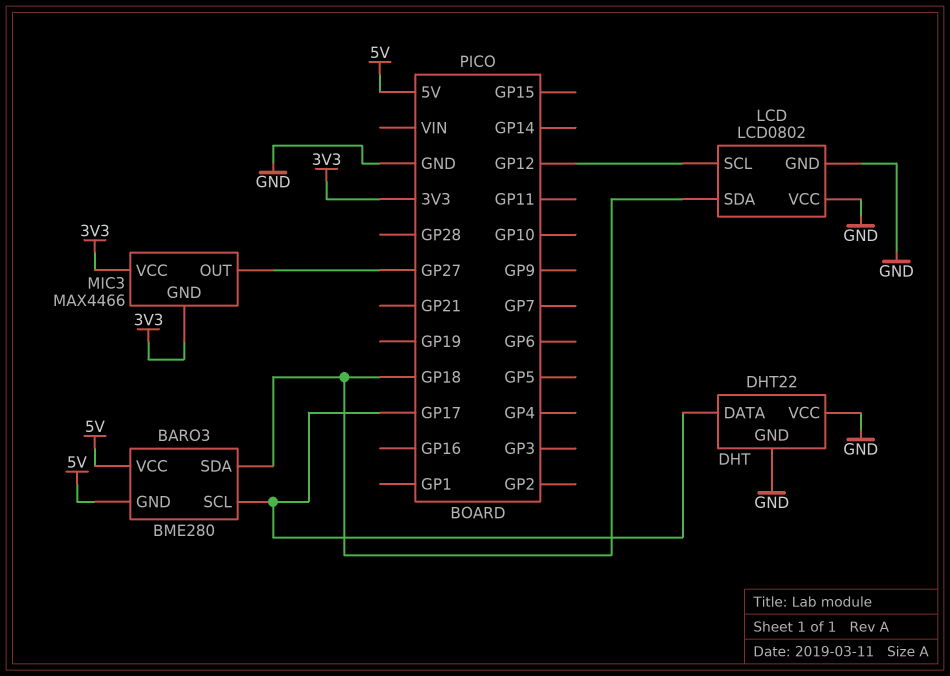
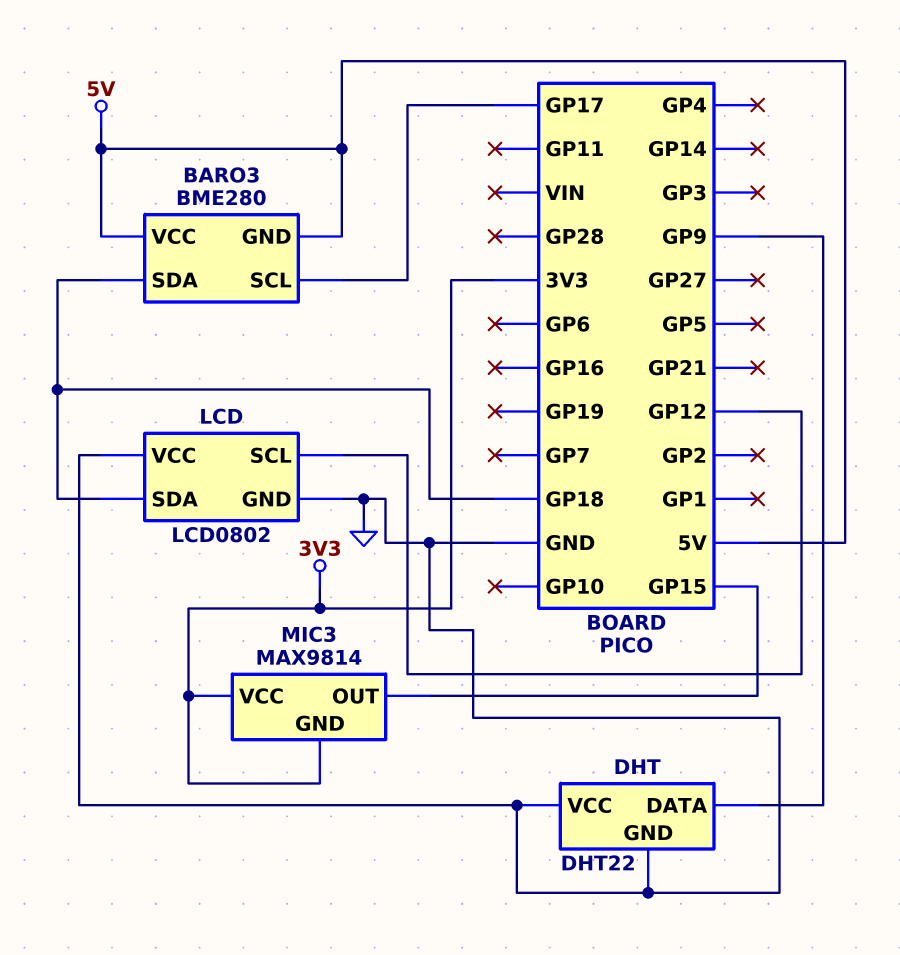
DHT pin DATA: GP17 -> GP9
MIC3: MAX4466 -> MAX9814
MIC3 pin OUT: GP27 -> GP15

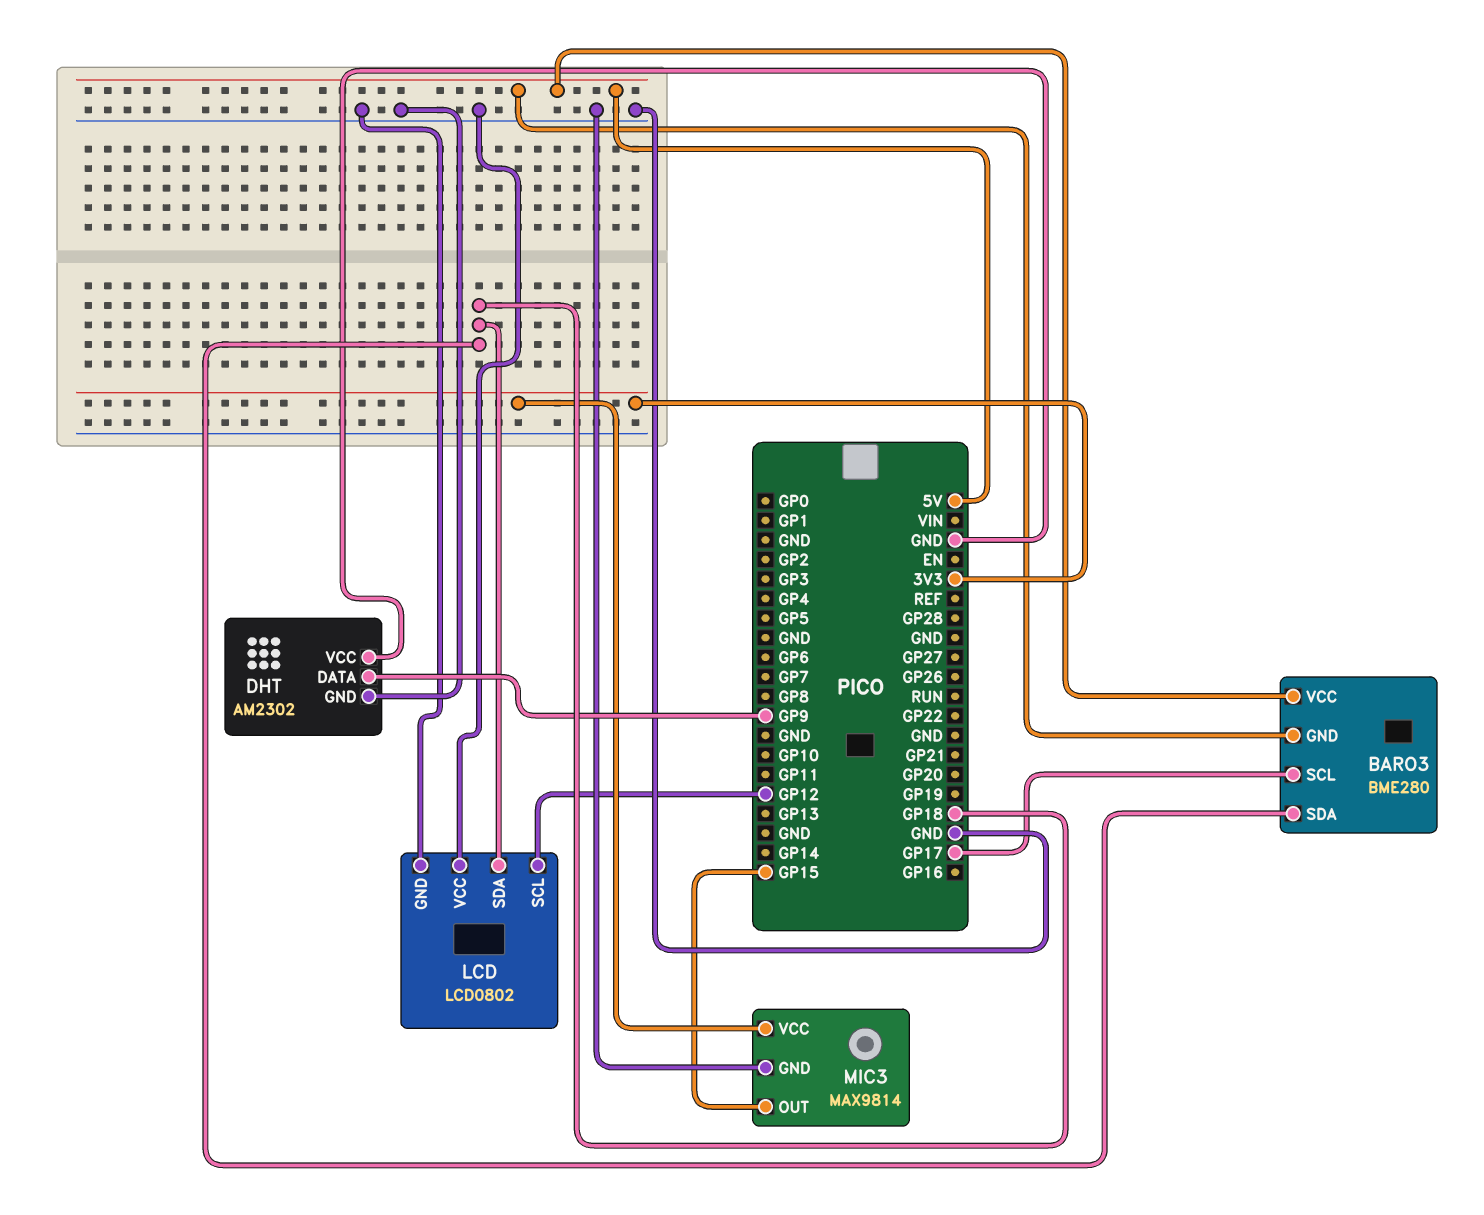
DHT: DHT22 -> AM2302
MIC3 pin GND: 3V3 -> GND

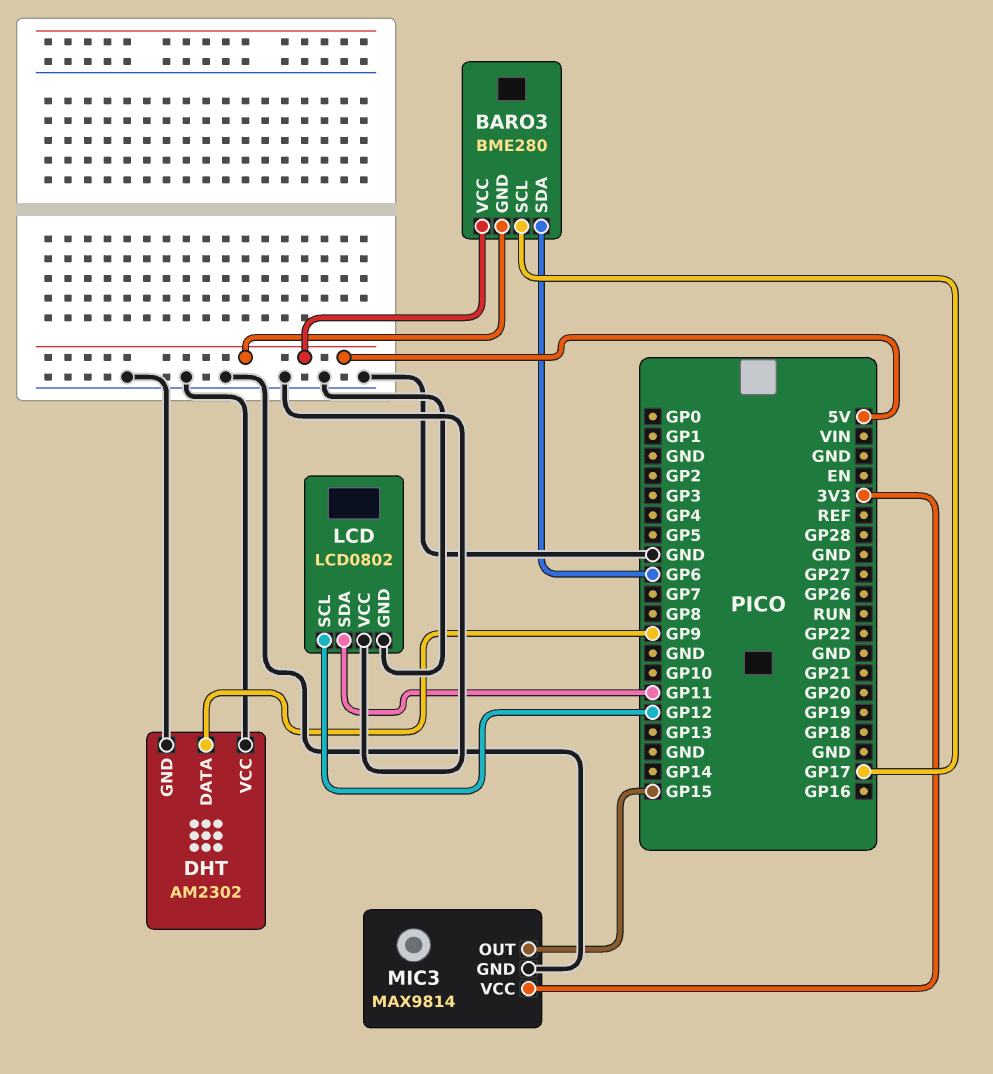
BARO3 pin SDA: GP18 -> GP6
LCD pin SDA: GP18 -> GP11

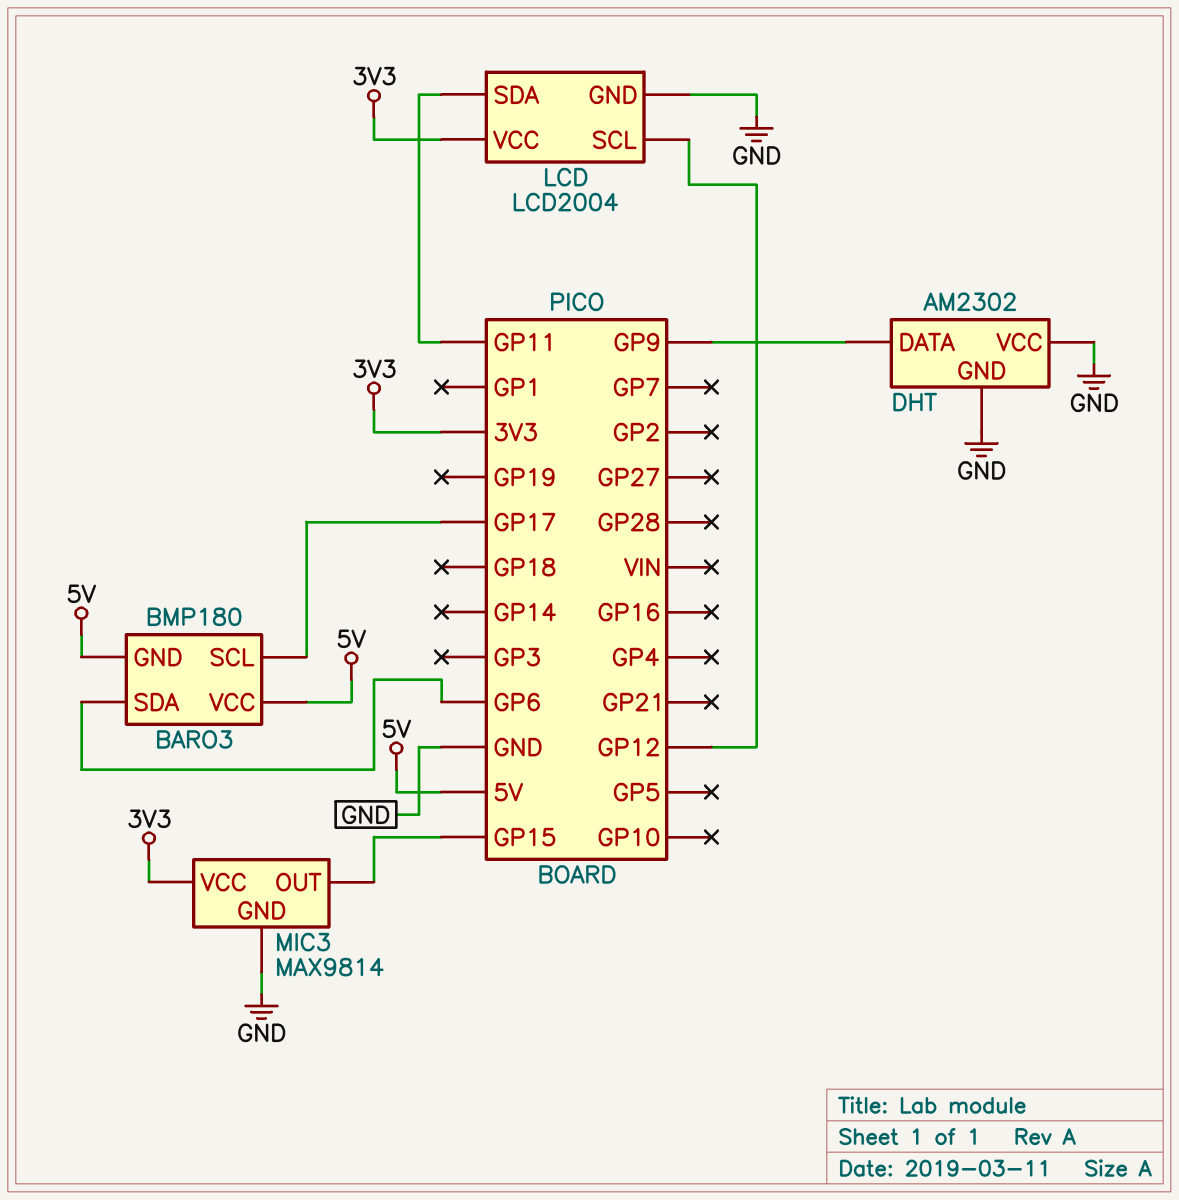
BARO3: BME280 -> BMP180
LCD: LCD0802 -> LCD2004
LCD pin VCC: GND -> 3V3

